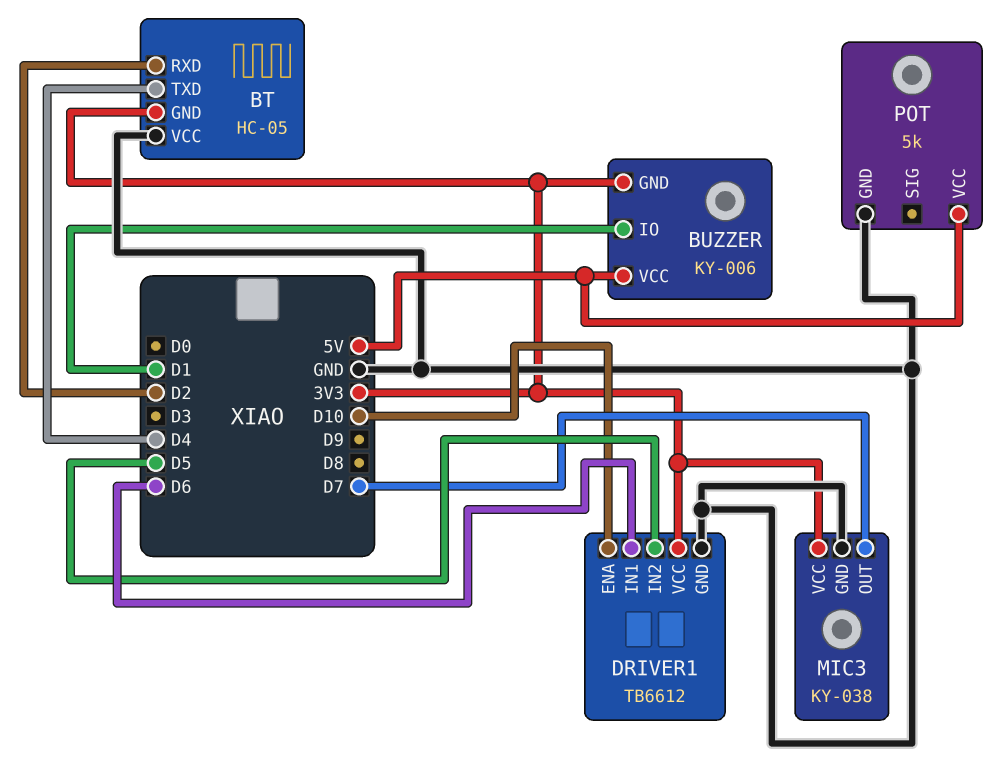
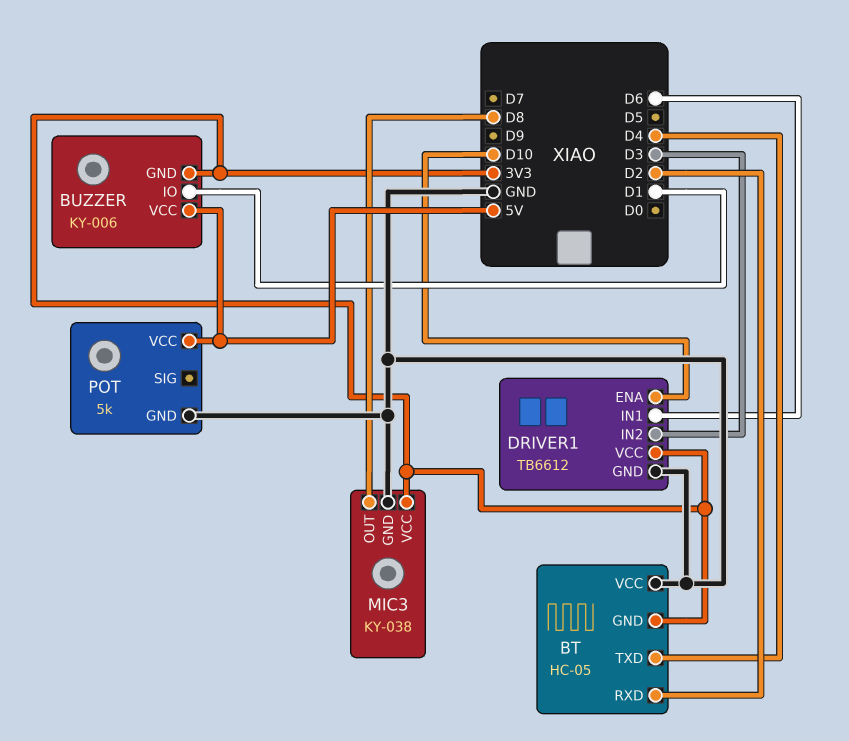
DRIVER1 pin IN2: D5 -> D3
MIC3 pin OUT: D7 -> D8

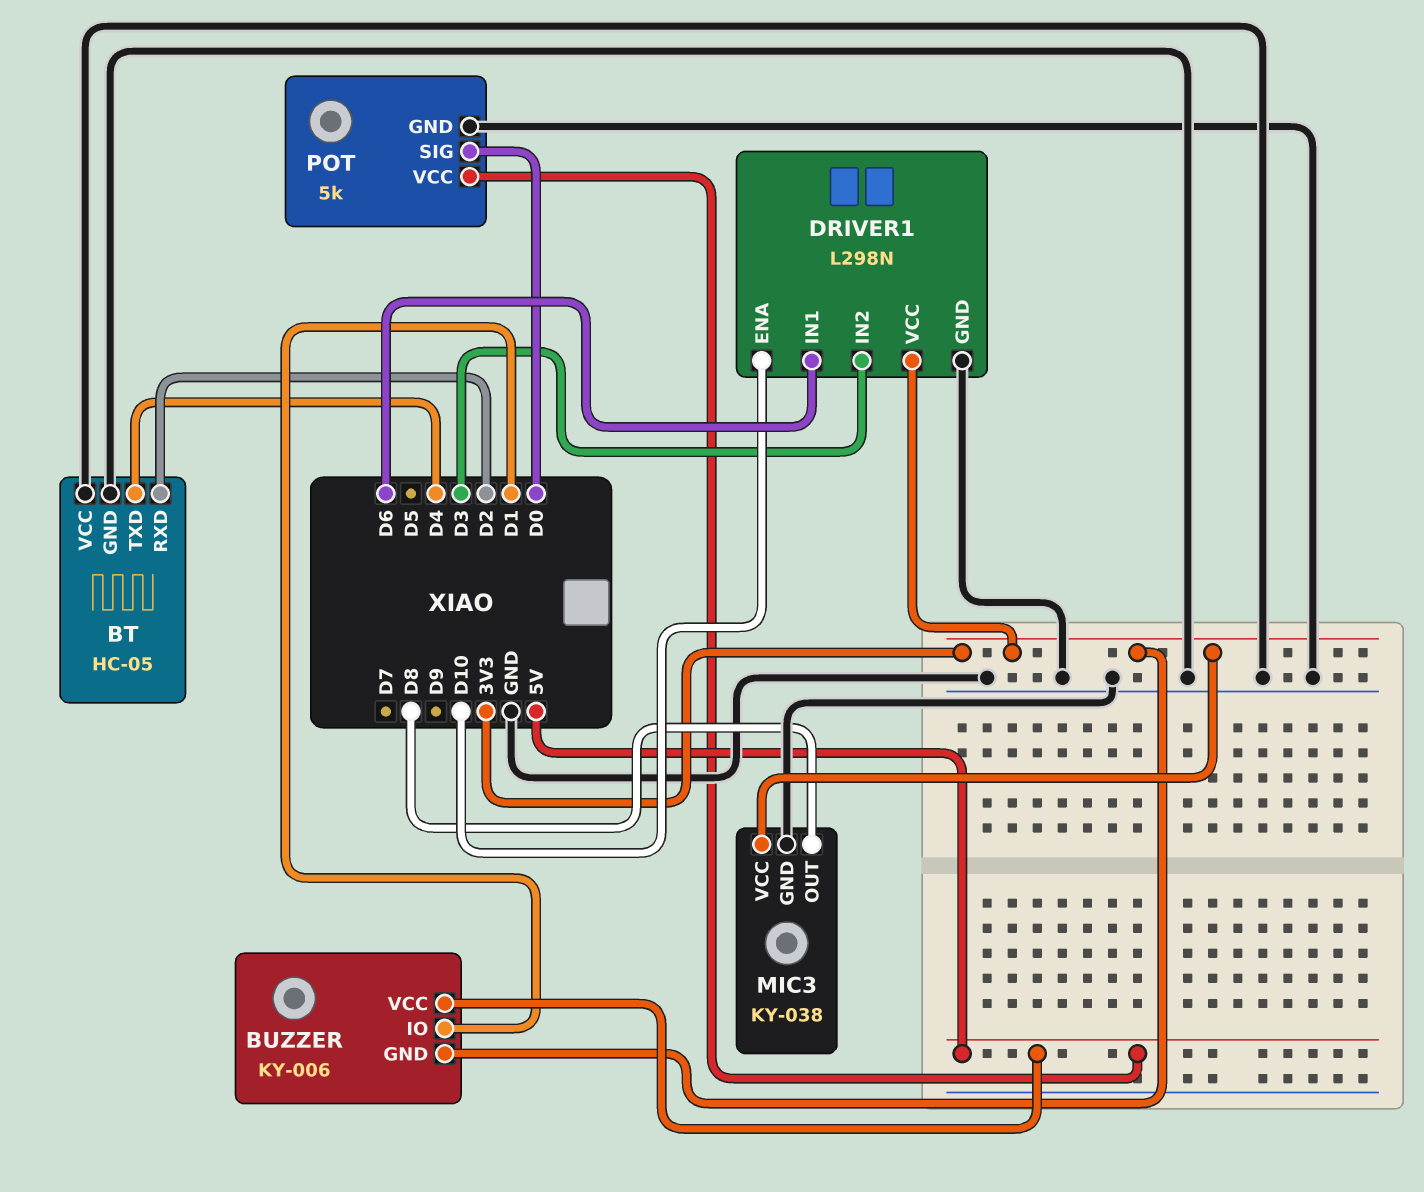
BT pin GND: 3V3 -> GND
DRIVER1: TB6612 -> L298N
POT pin SIG: none -> D0

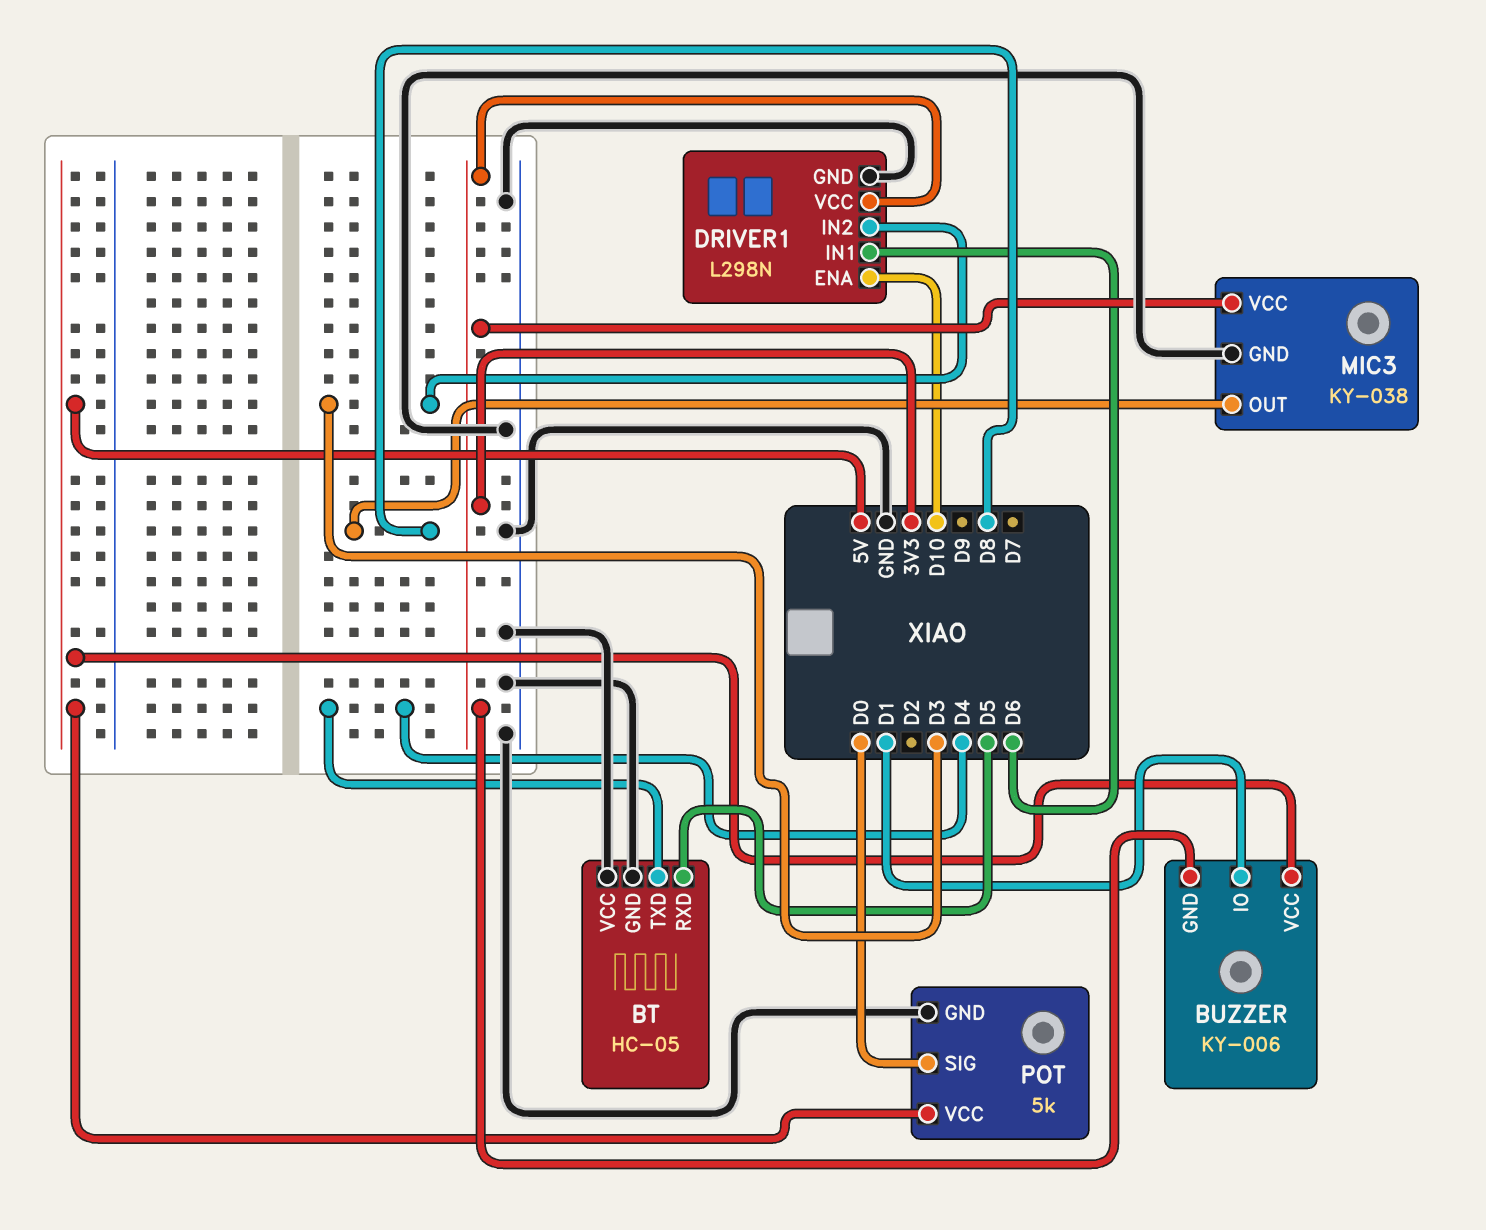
BT pin RXD: D2 -> D5

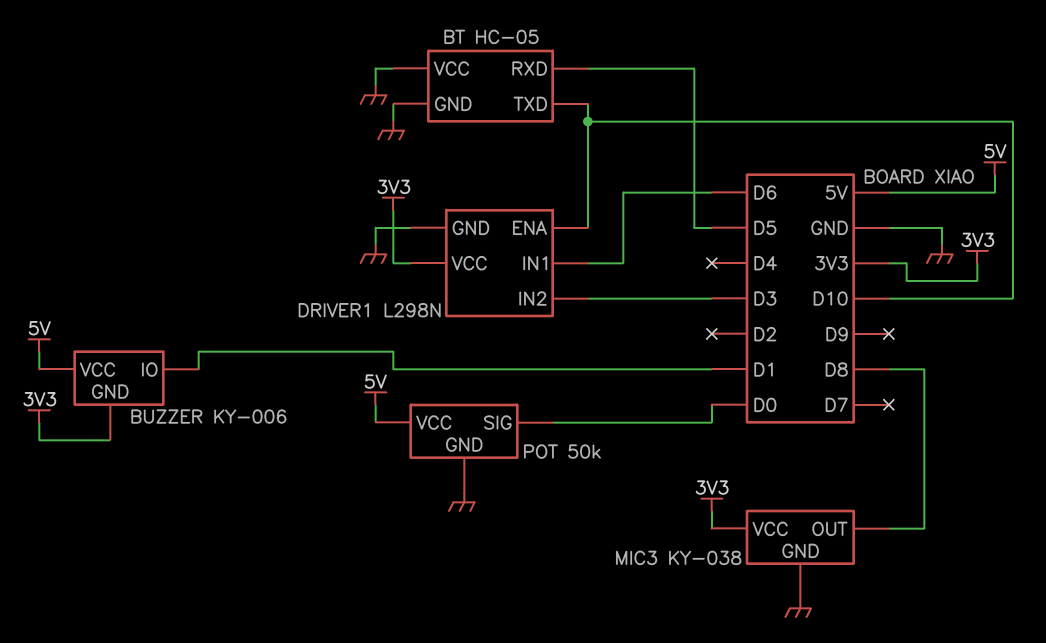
BT pin TXD: D4 -> D10
POT: 5k -> 50k

